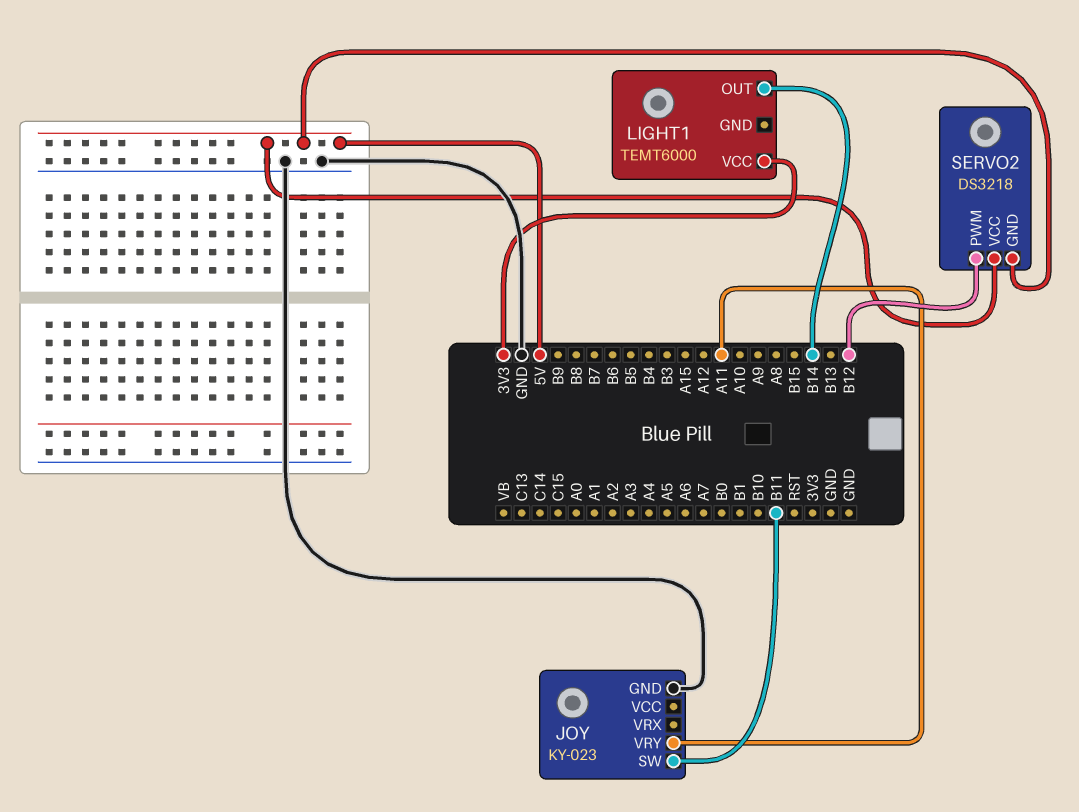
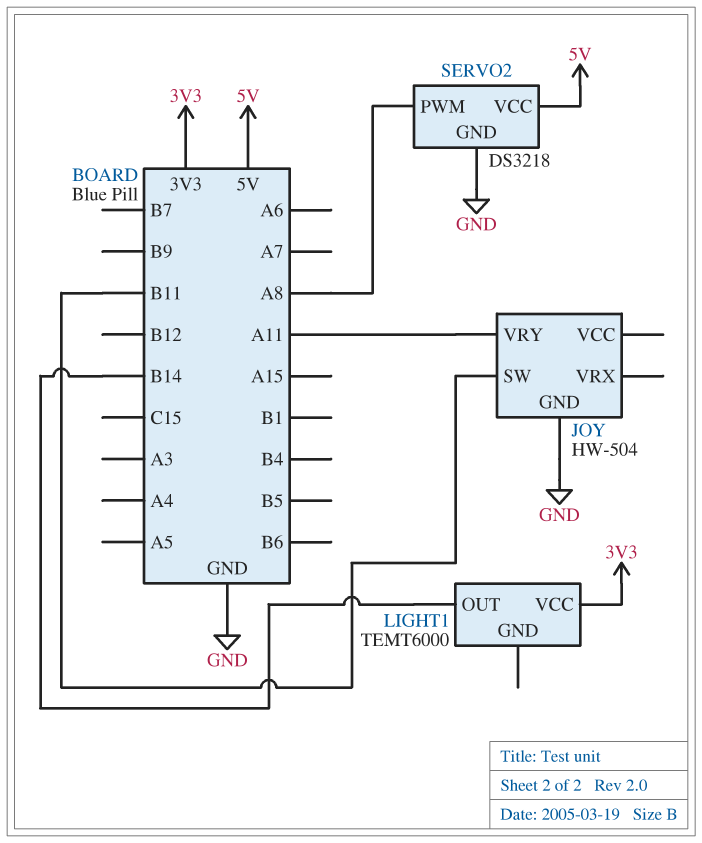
JOY: KY-023 -> HW-504
SERVO2 pin GND: 5V -> GND
SERVO2 pin PWM: B12 -> A8

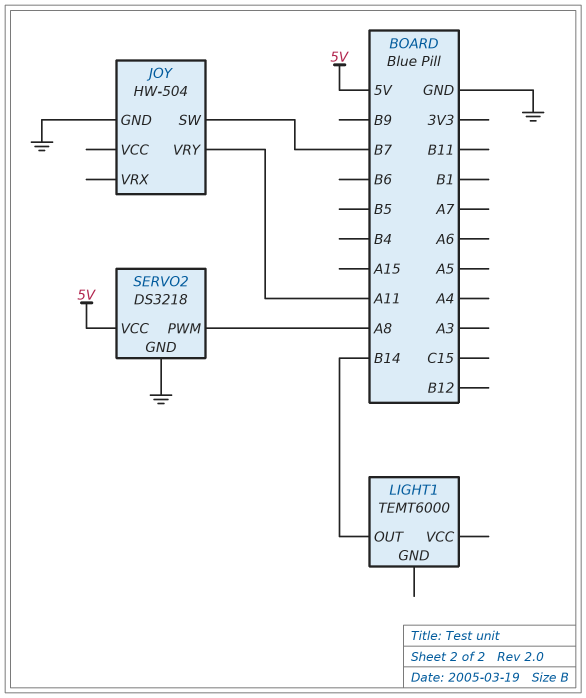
JOY pin SW: B11 -> B7
LIGHT1 pin VCC: 3V3 -> none

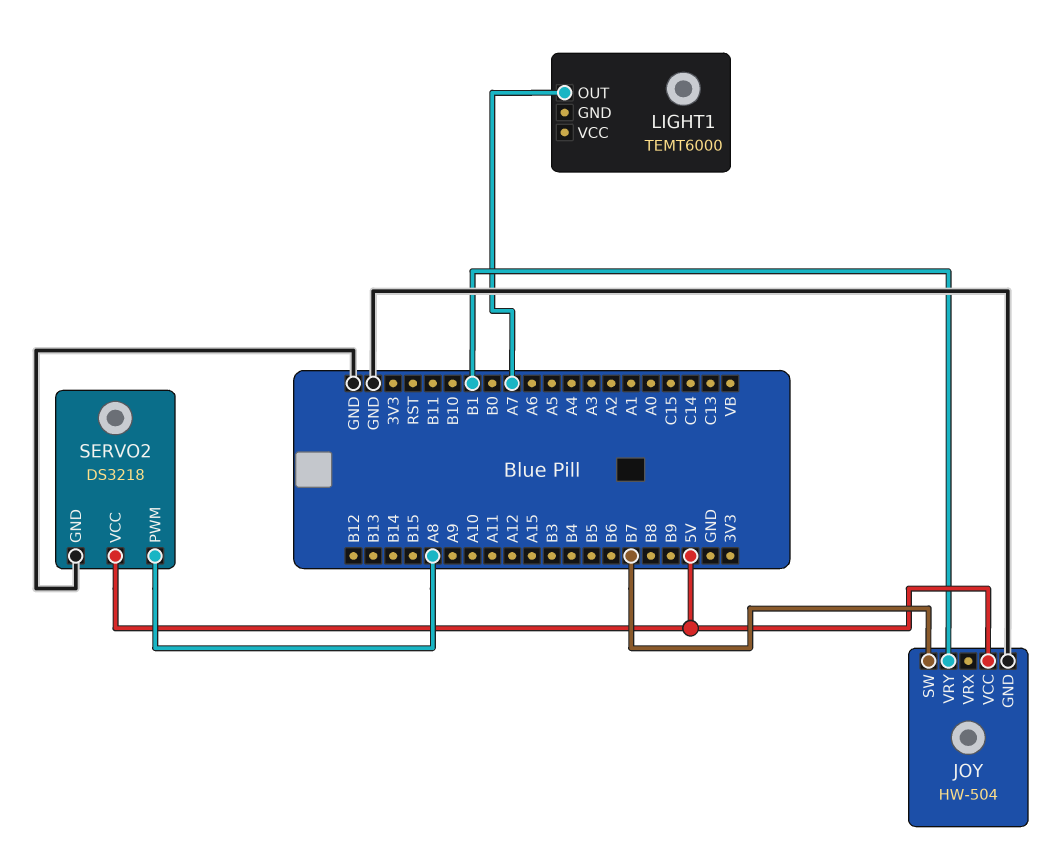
JOY pin VCC: none -> 5V
JOY pin VRY: A11 -> B1
LIGHT1 pin OUT: B14 -> A7

